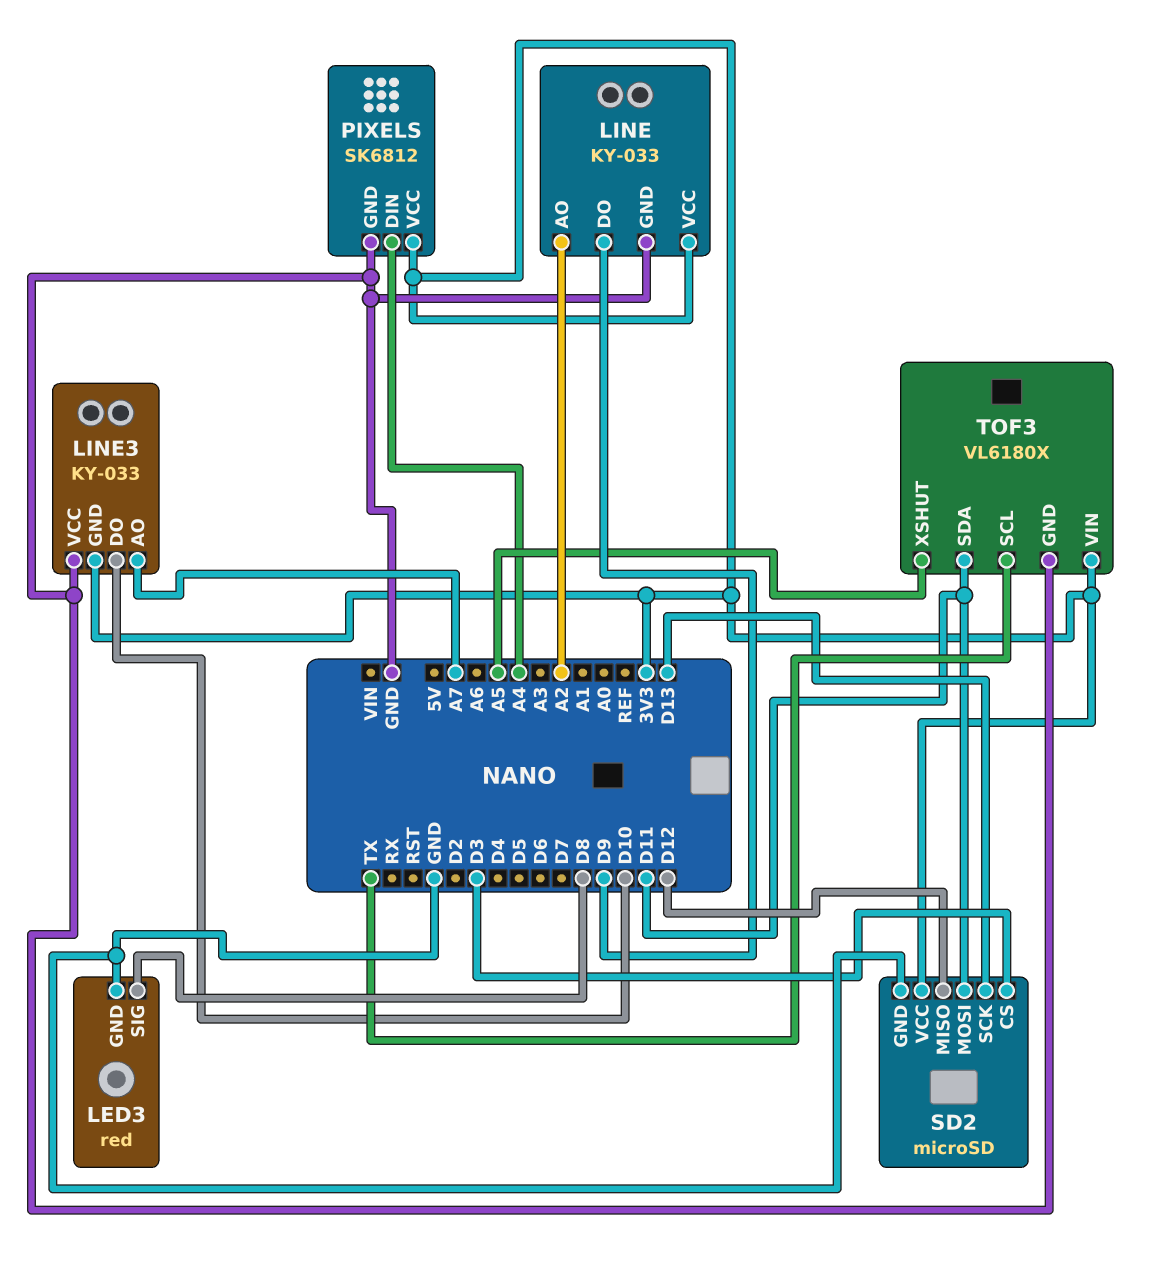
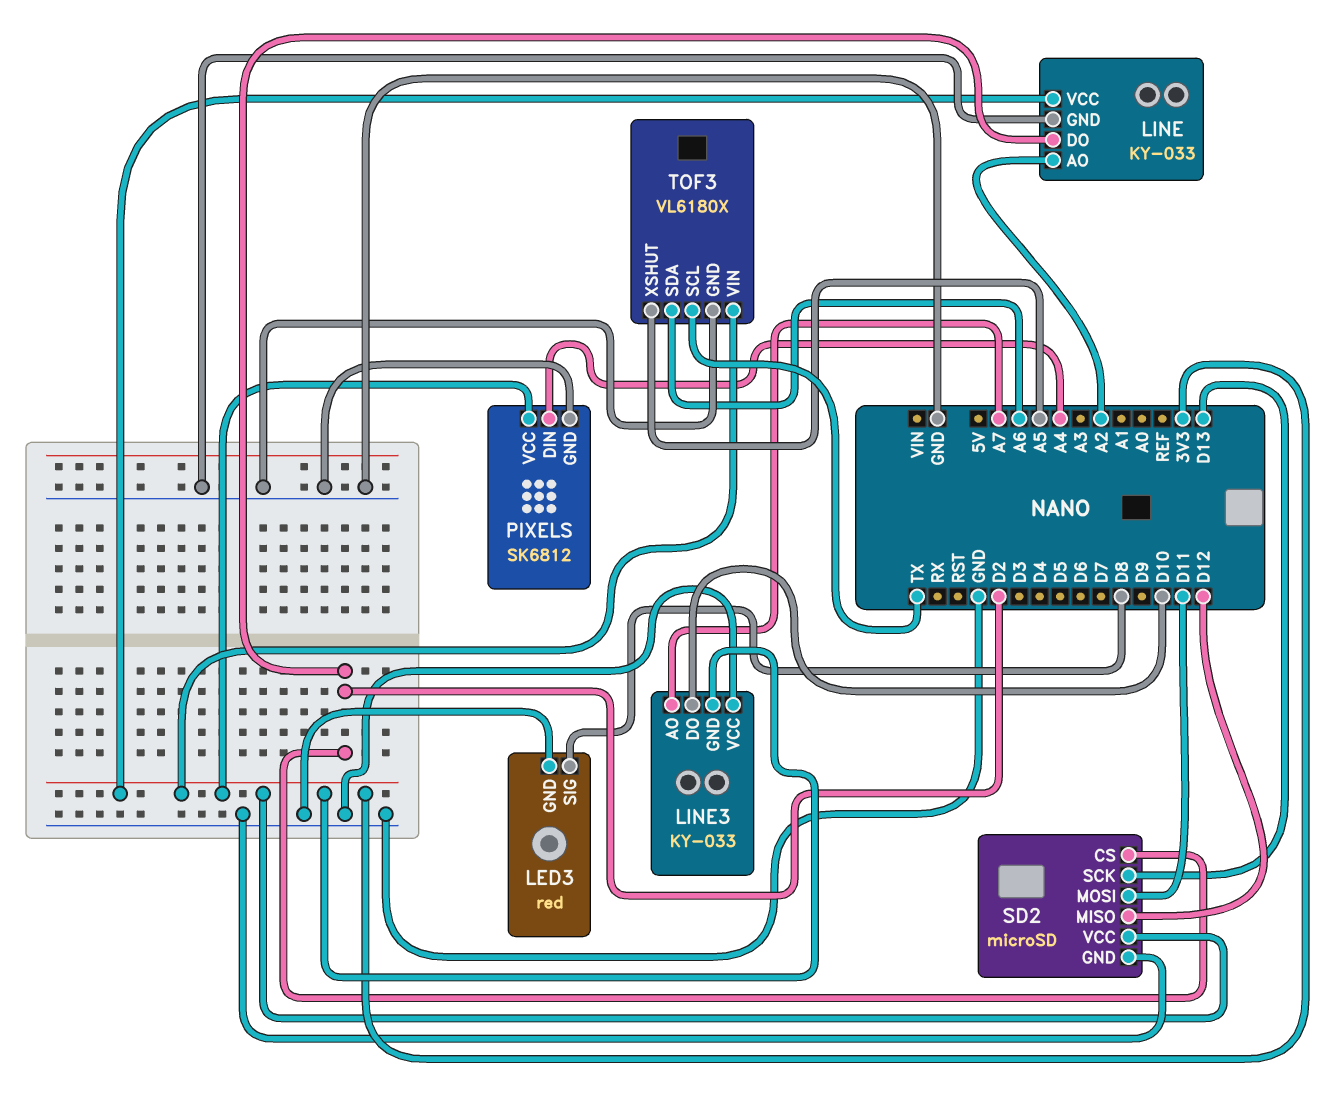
LINE pin DO: D9 -> D2
SD2 pin CS: D3 -> D2
TOF3 pin SDA: D11 -> A6

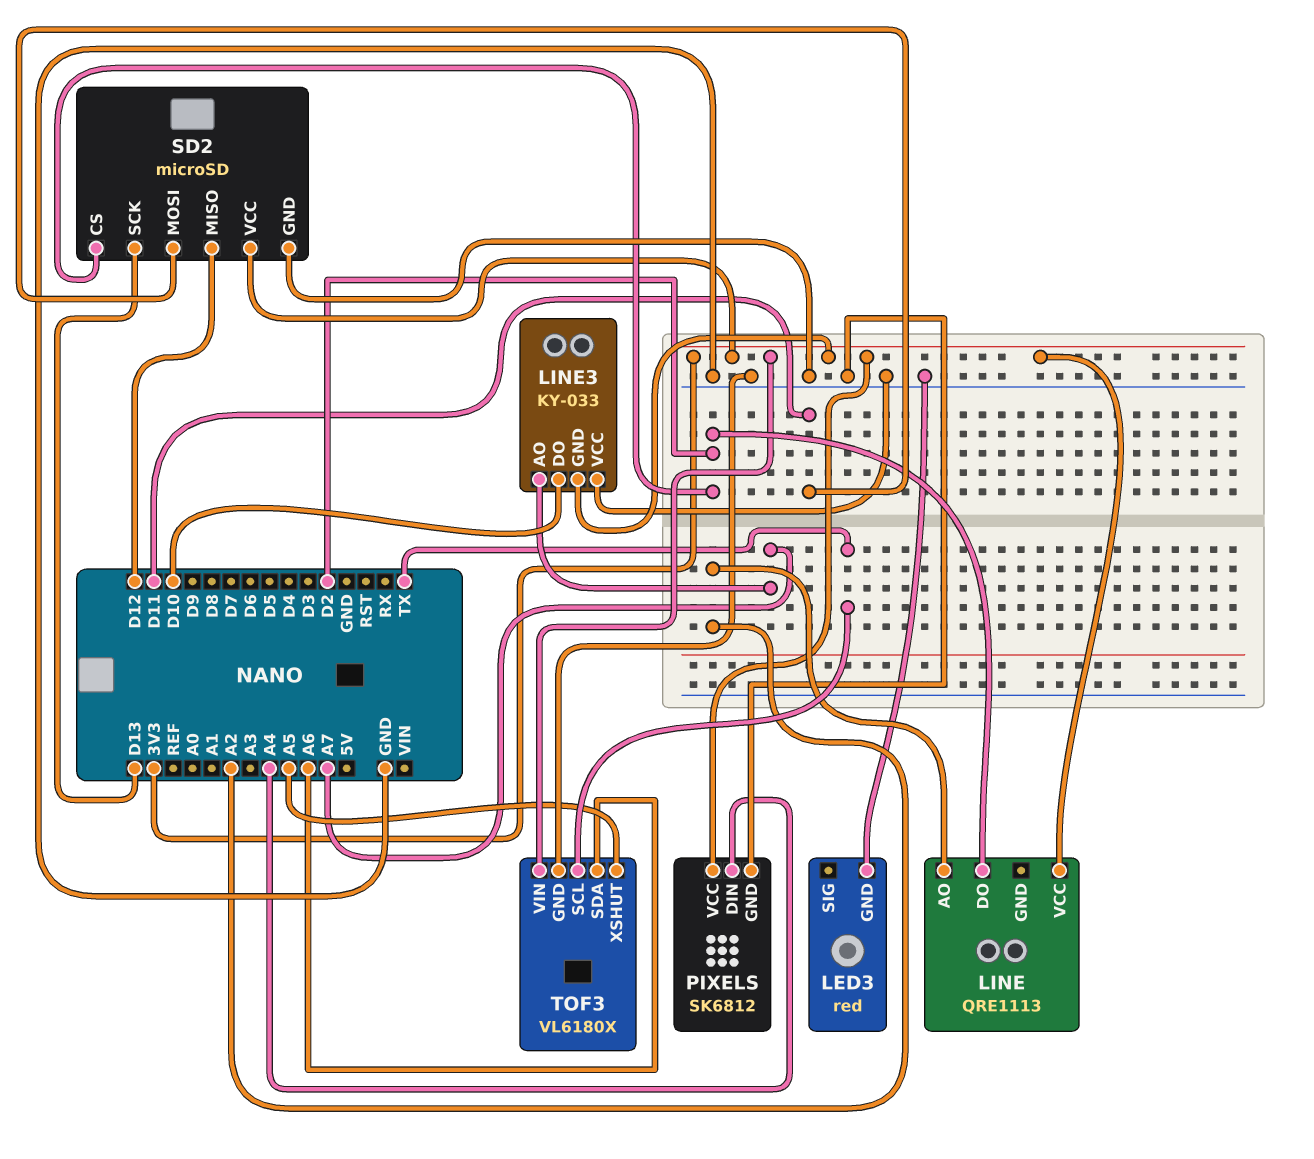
LED3 pin SIG: D8 -> none
LINE: KY-033 -> QRE1113
LINE pin GND: GND -> none

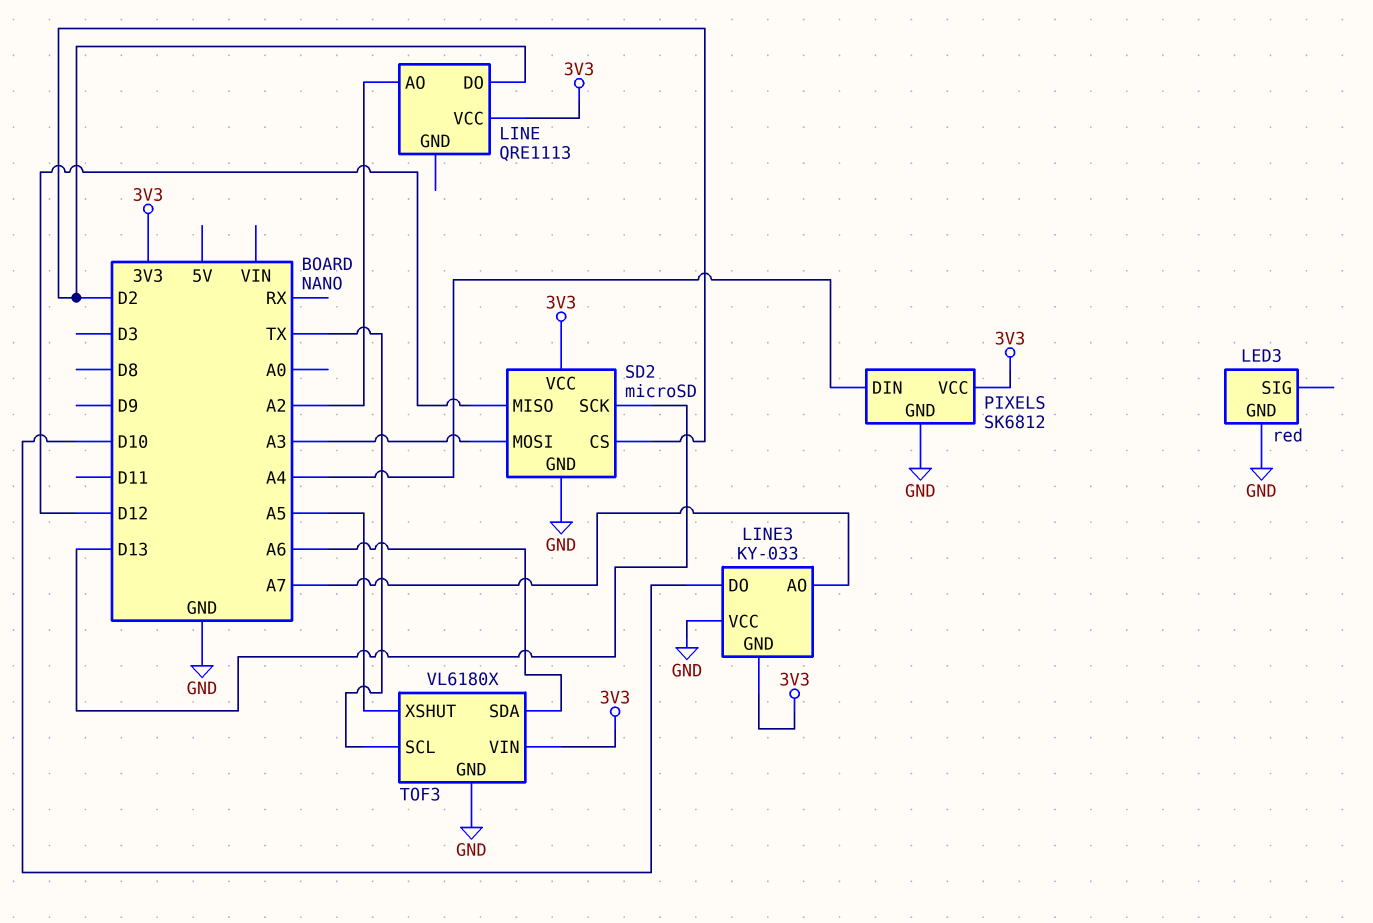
SD2 pin MOSI: D11 -> A3

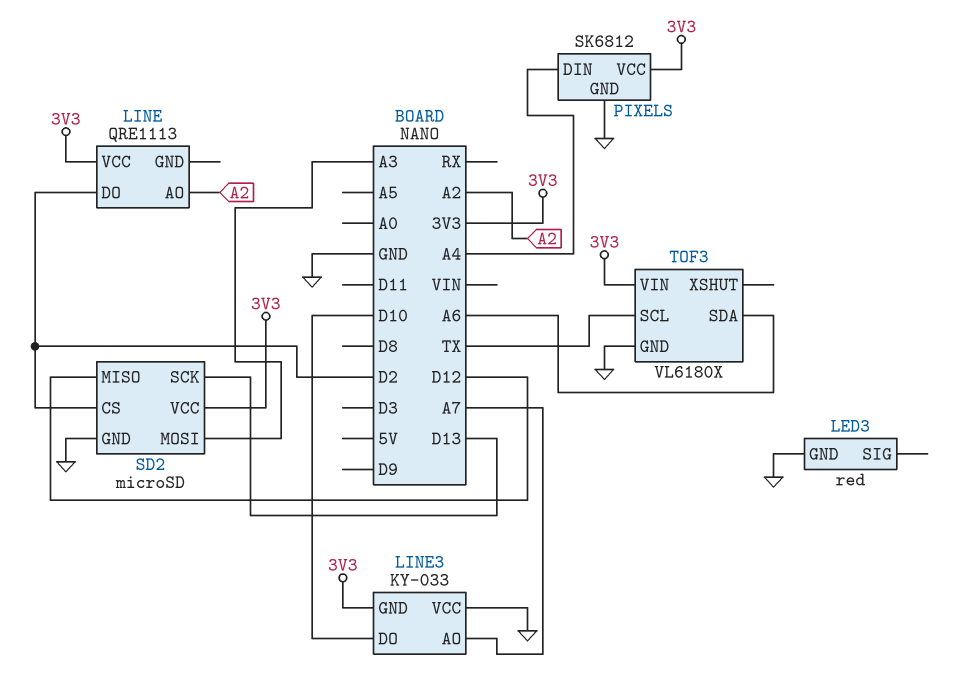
TOF3 pin XSHUT: A5 -> none

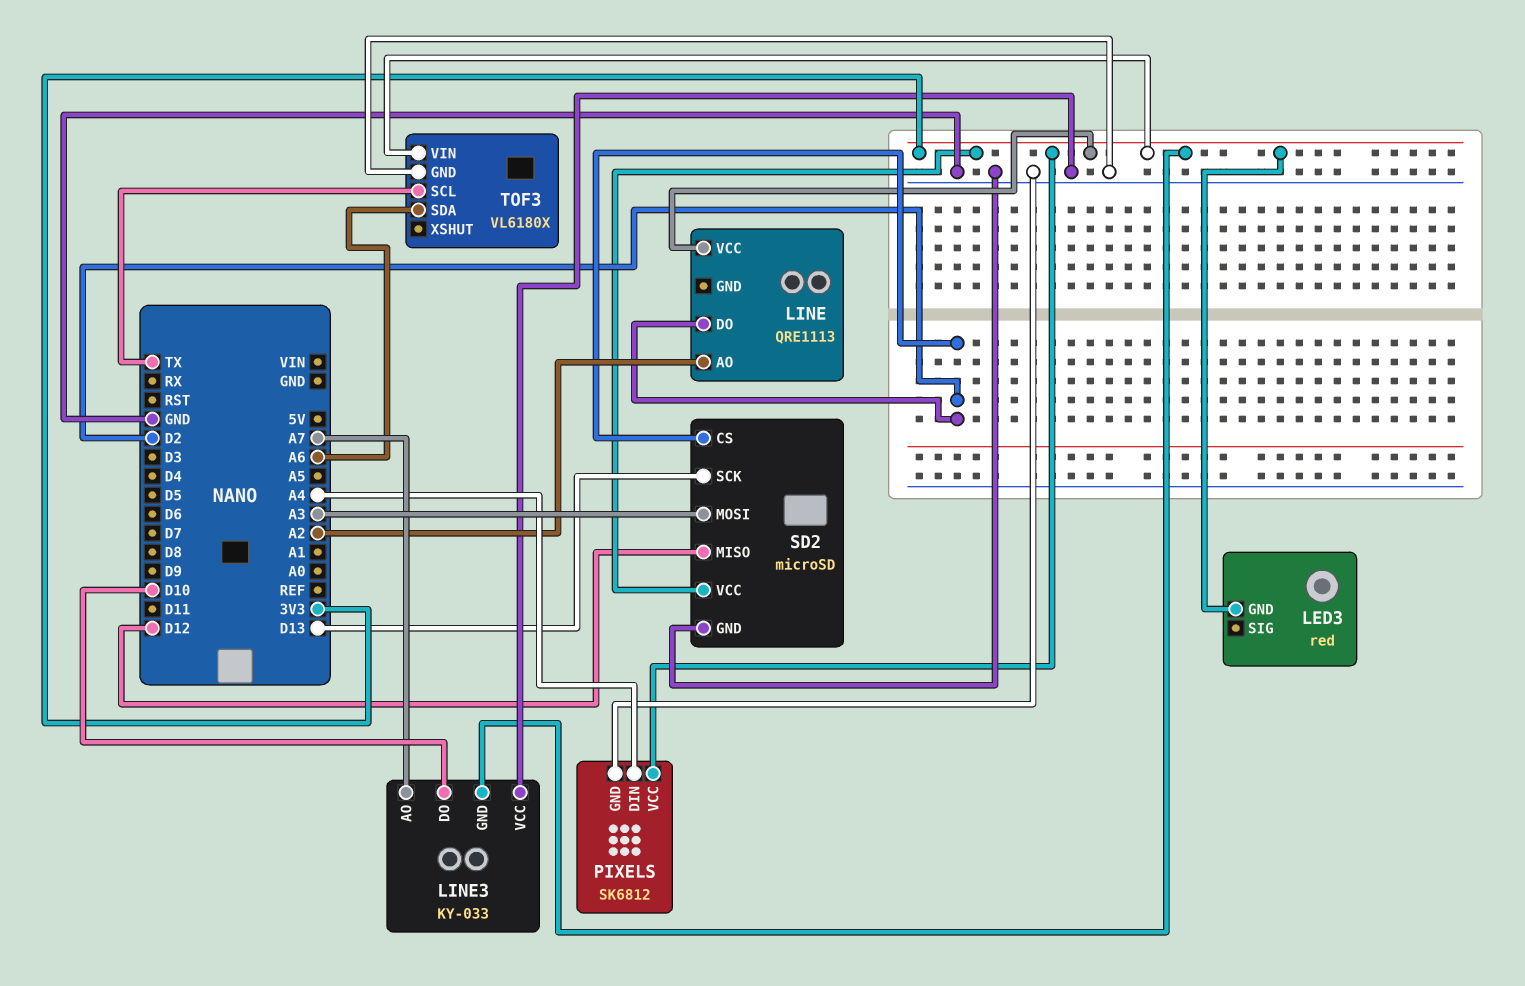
LED3 pin GND: GND -> 3V3

